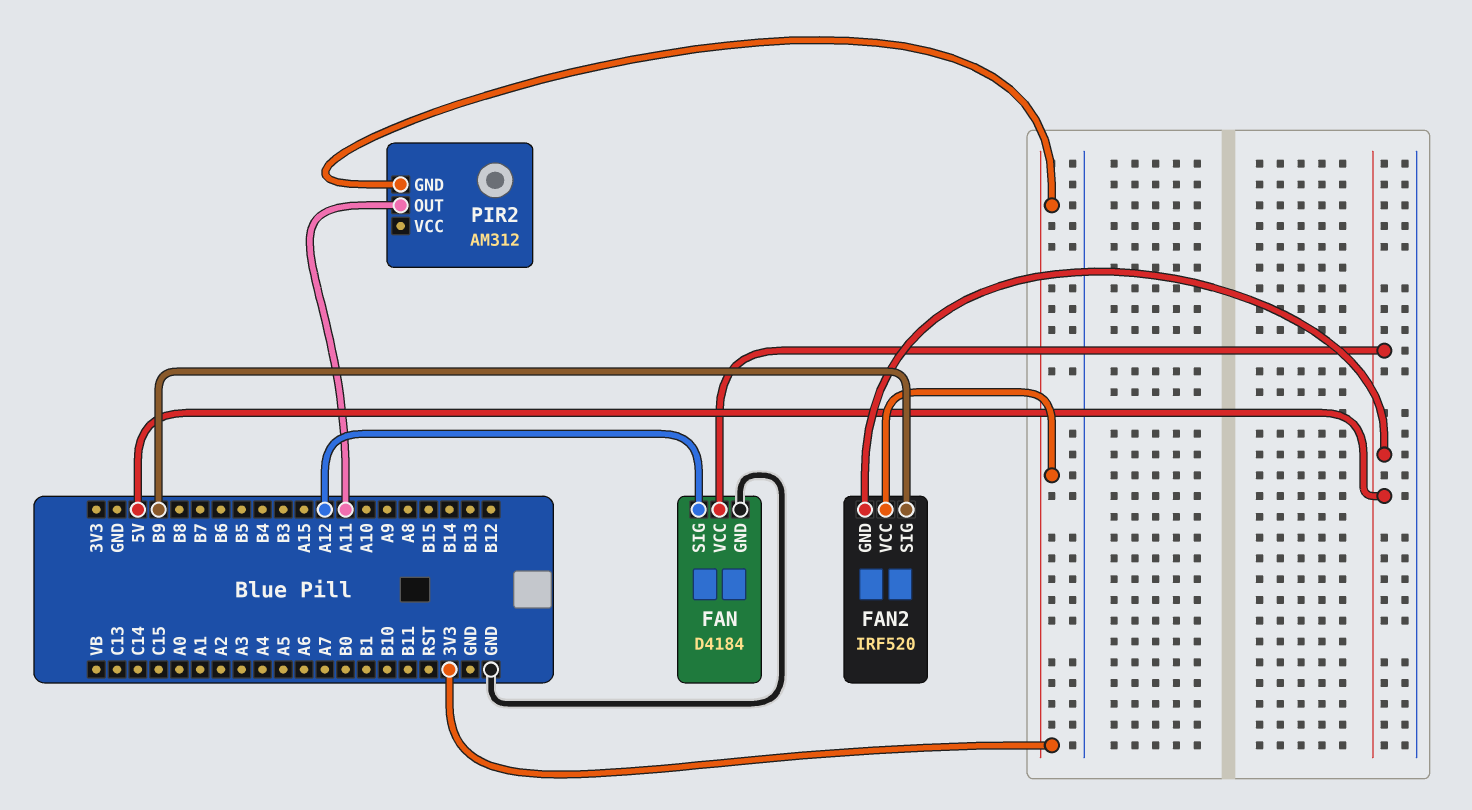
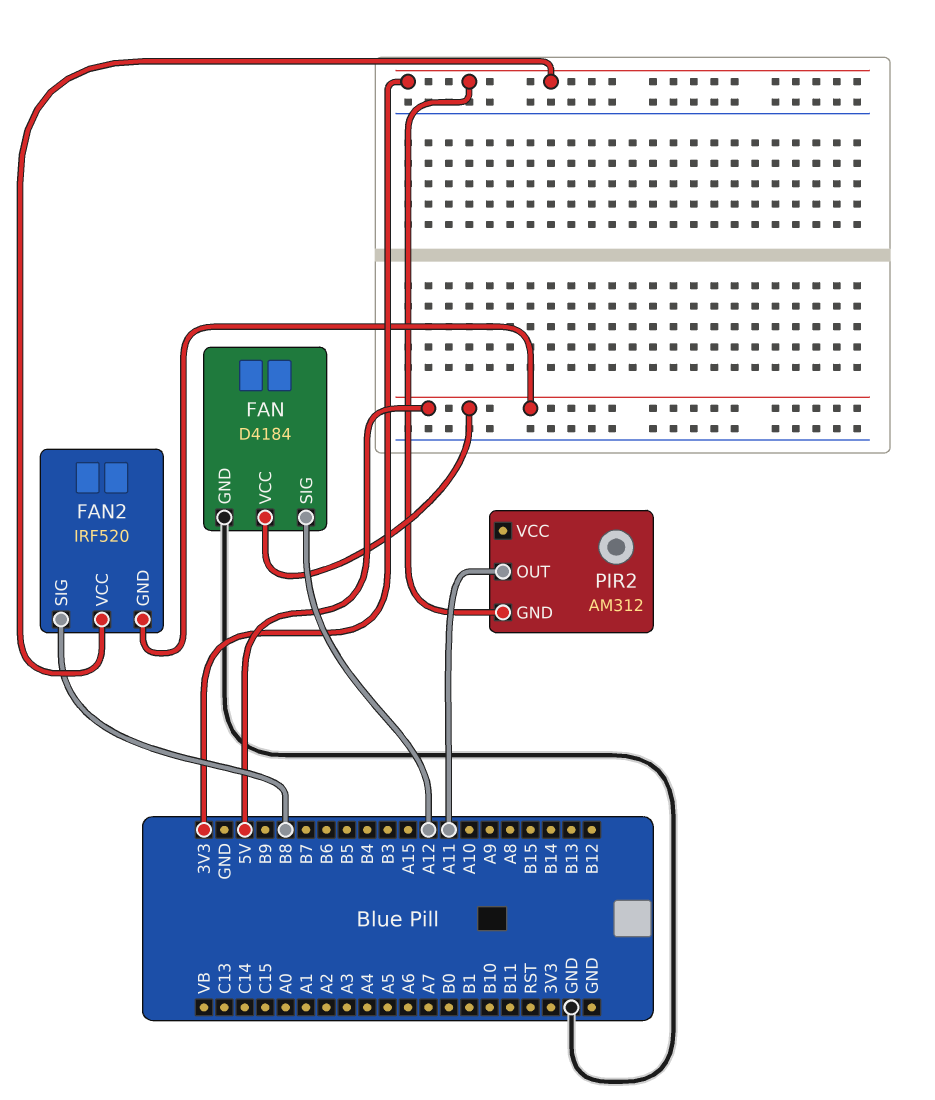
FAN2 pin SIG: B9 -> B8

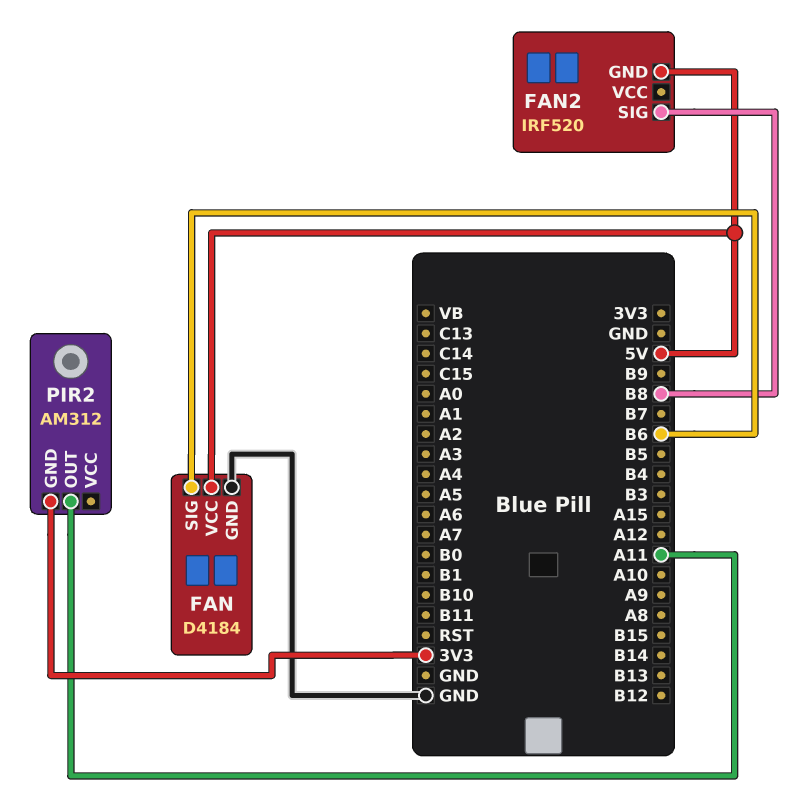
FAN pin SIG: A12 -> B6
FAN2 pin VCC: 3V3 -> none

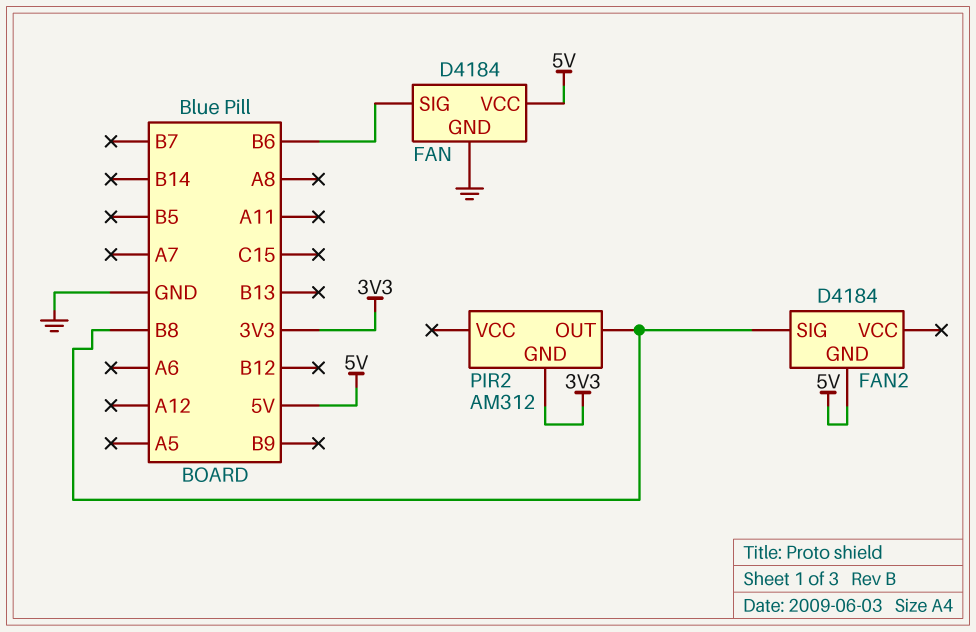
FAN2: IRF520 -> D4184
PIR2 pin OUT: A11 -> B8

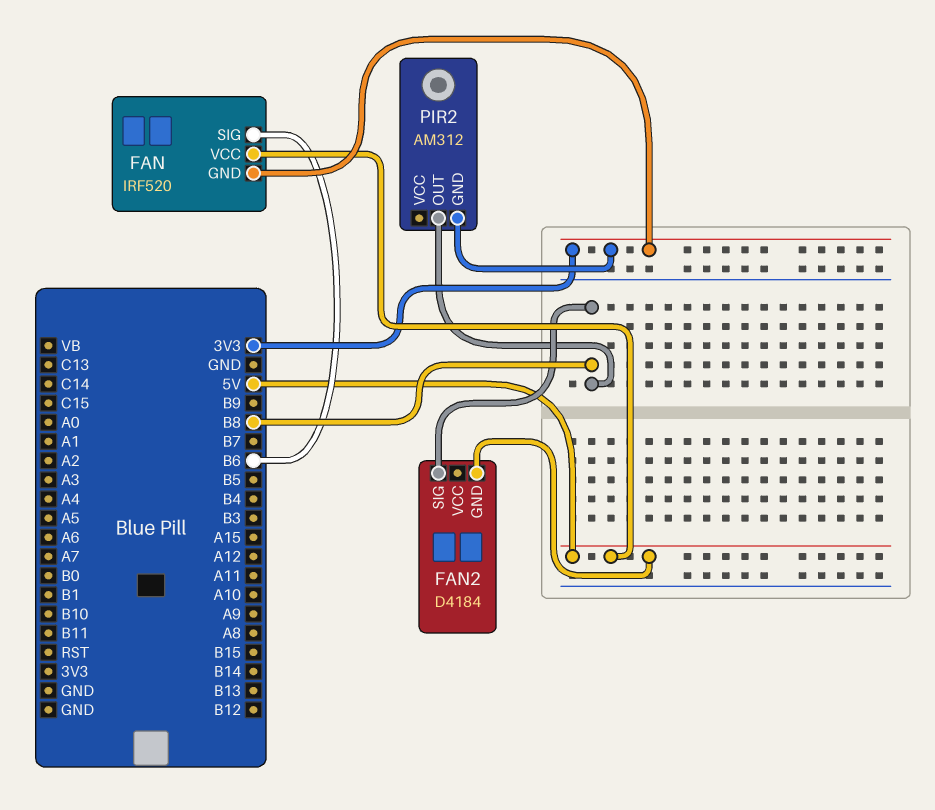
FAN: D4184 -> IRF520
FAN pin GND: GND -> 3V3

